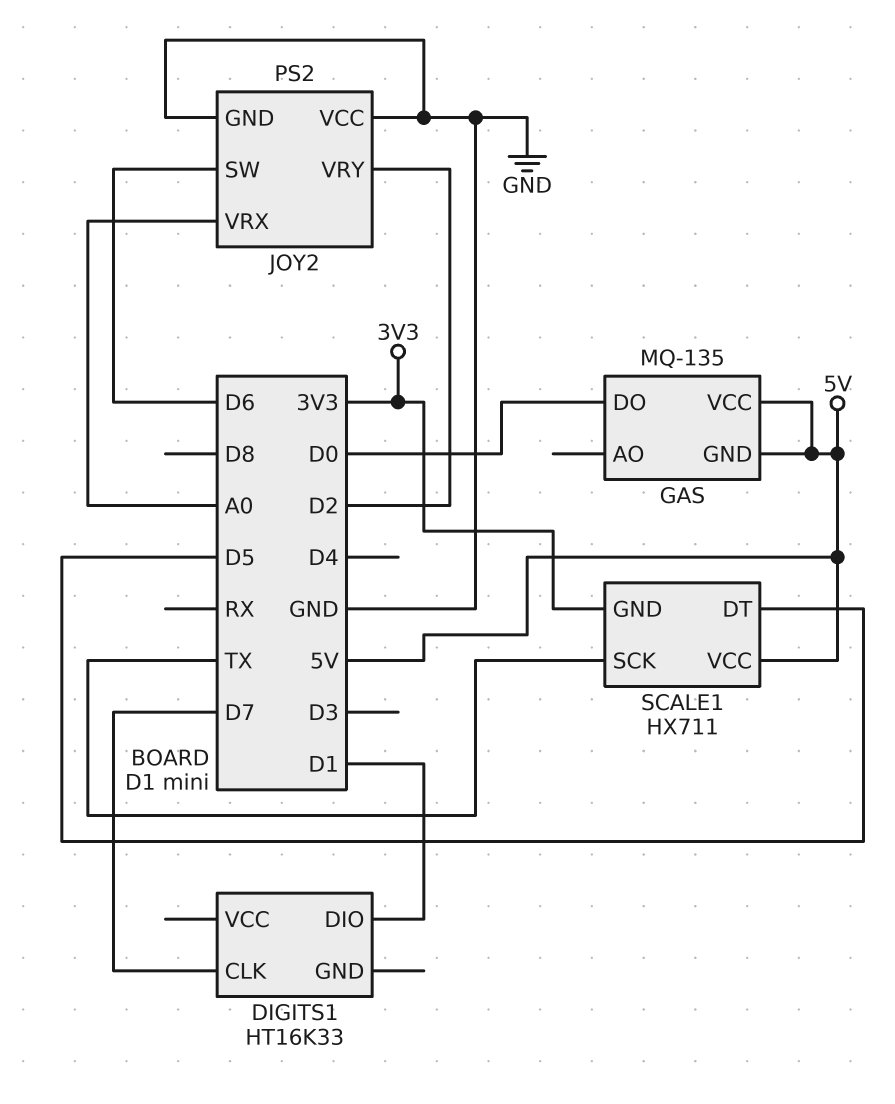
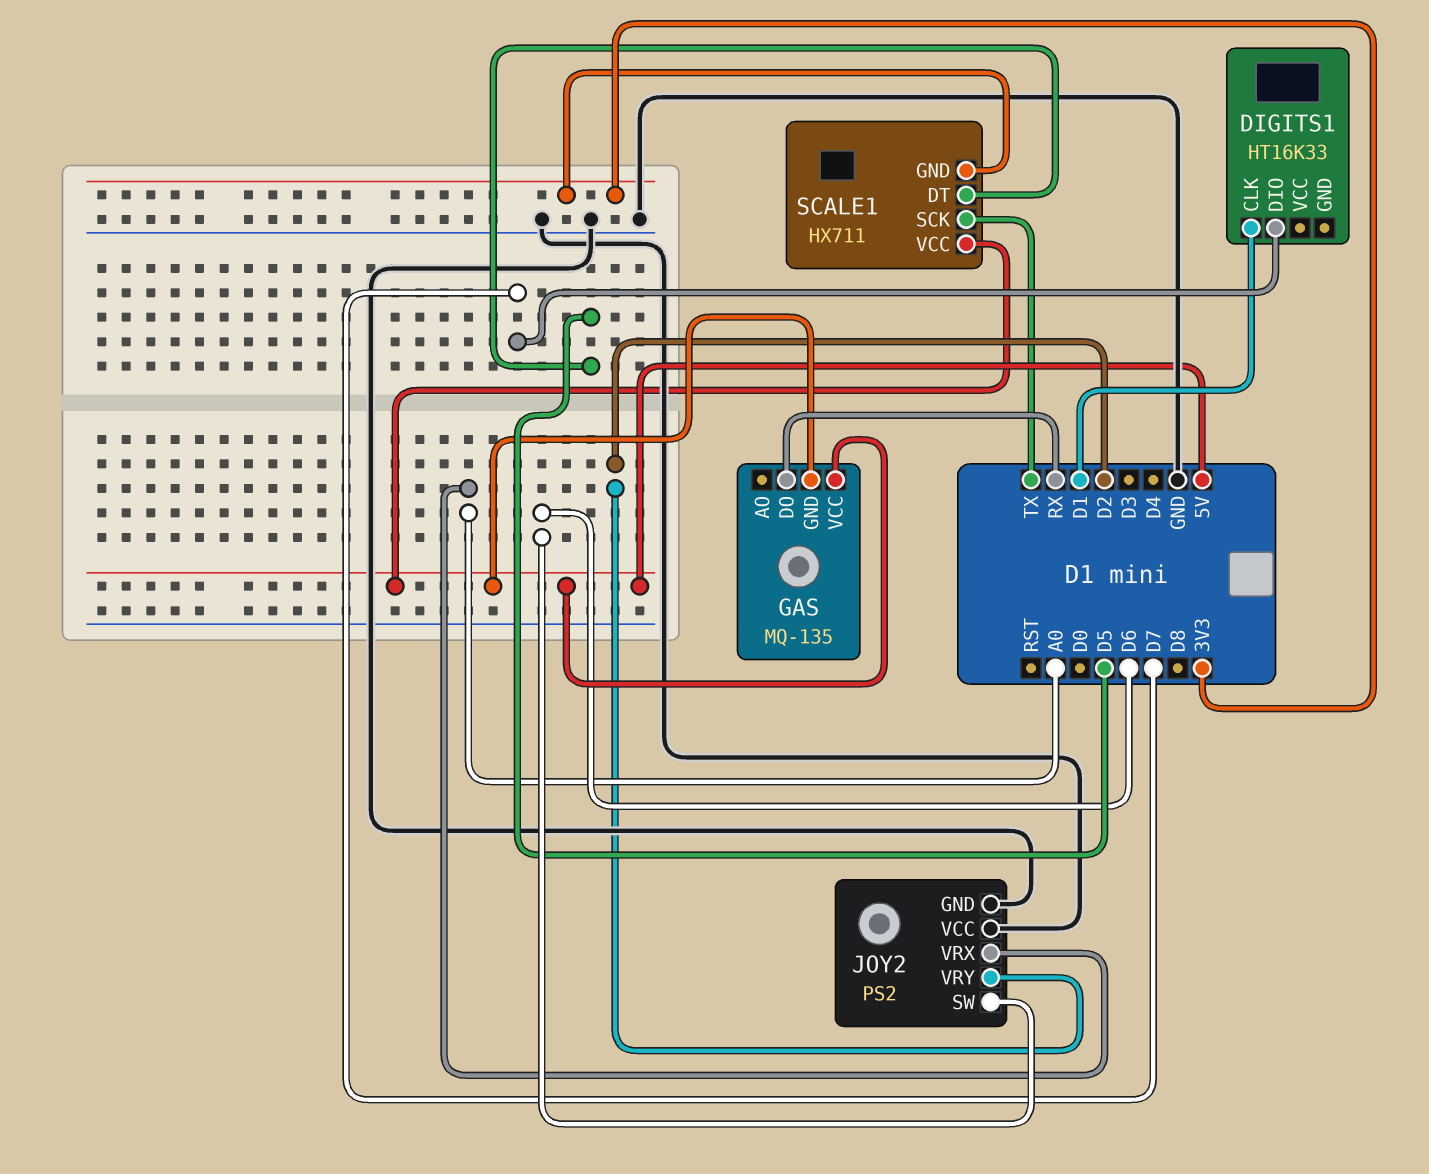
DIGITS1 pin CLK: D7 -> D1
DIGITS1 pin DIO: D1 -> D7
GAS pin DO: D0 -> RX

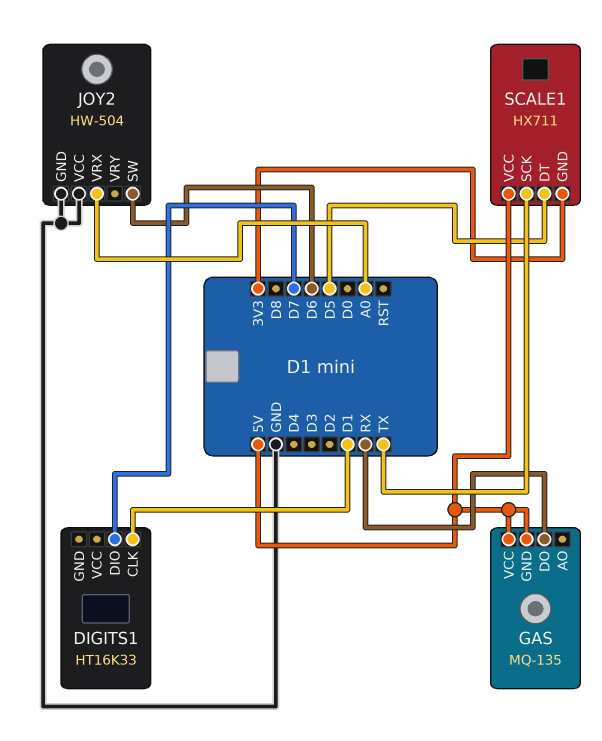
JOY2: PS2 -> HW-504
JOY2 pin VRY: D2 -> none

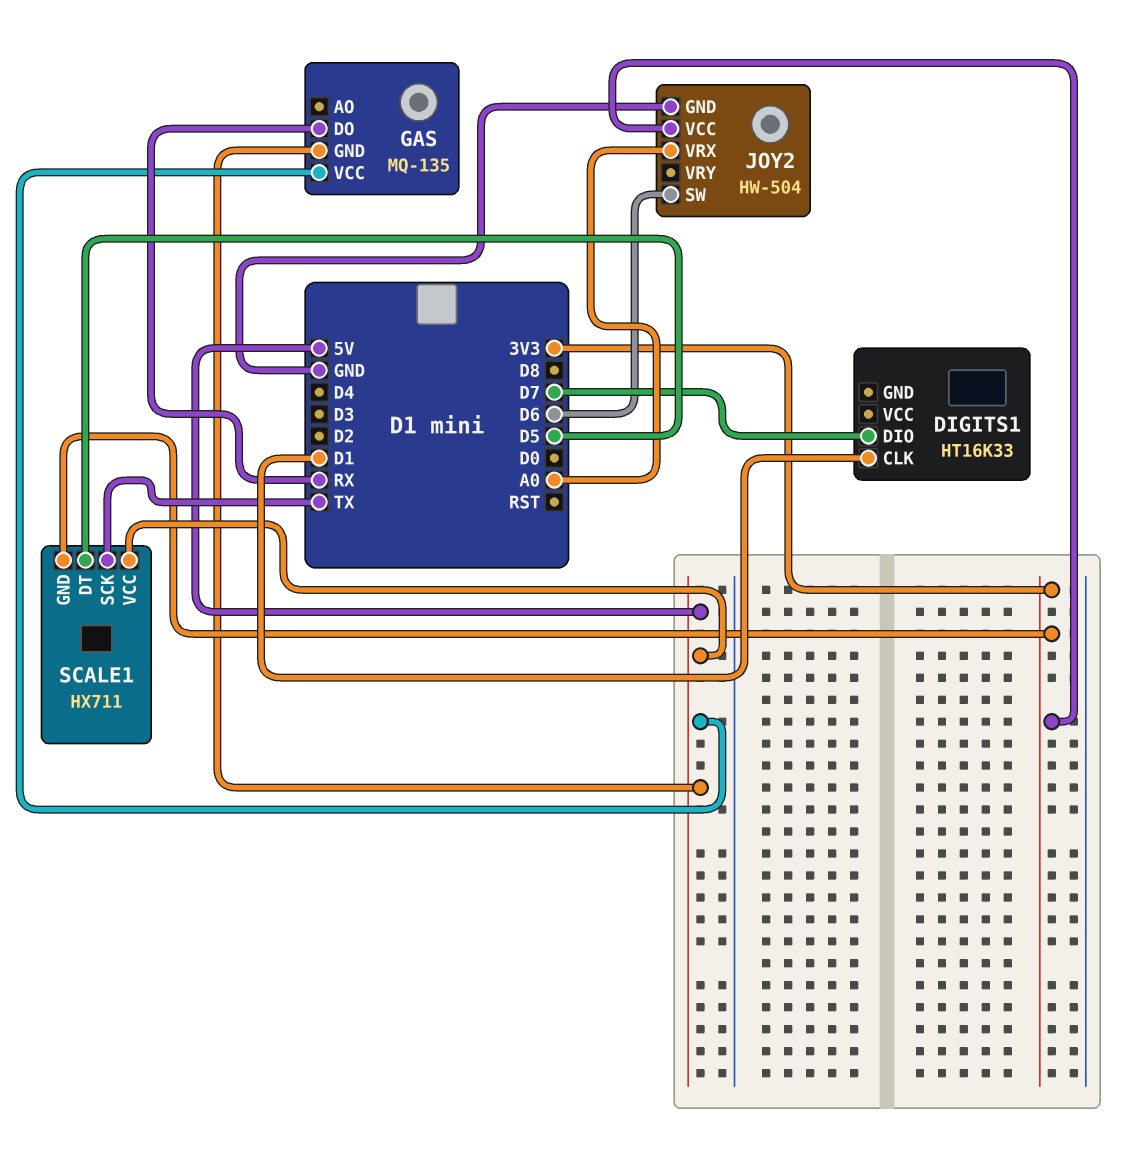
JOY2 pin VCC: GND -> 3V3

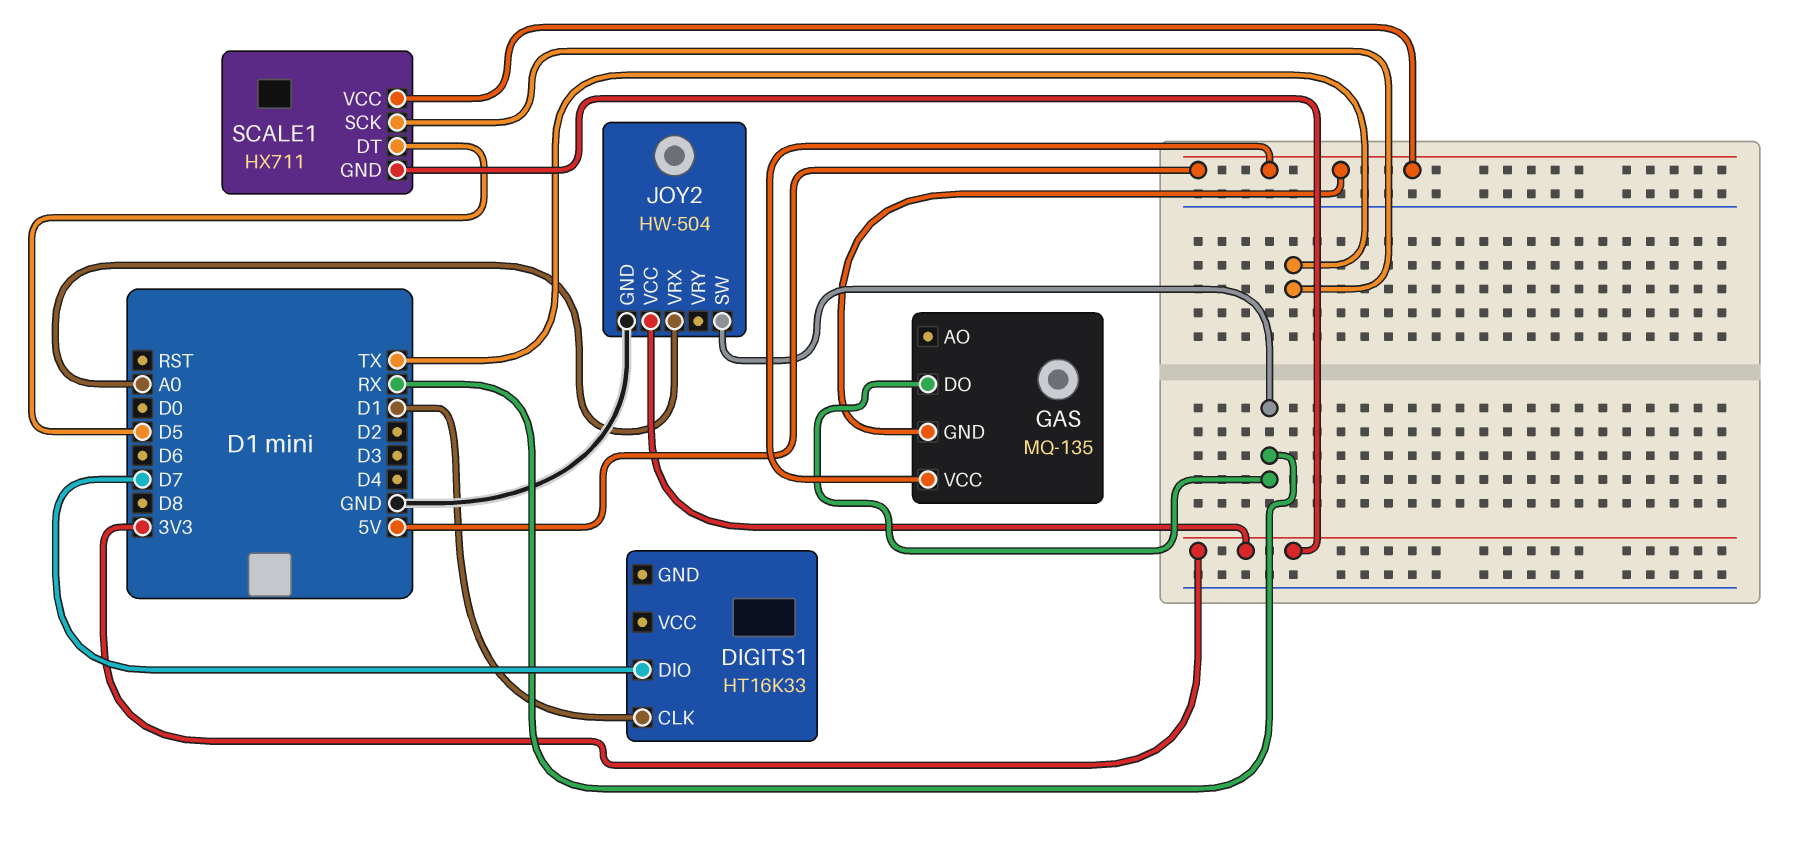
JOY2 pin SW: D6 -> RX

